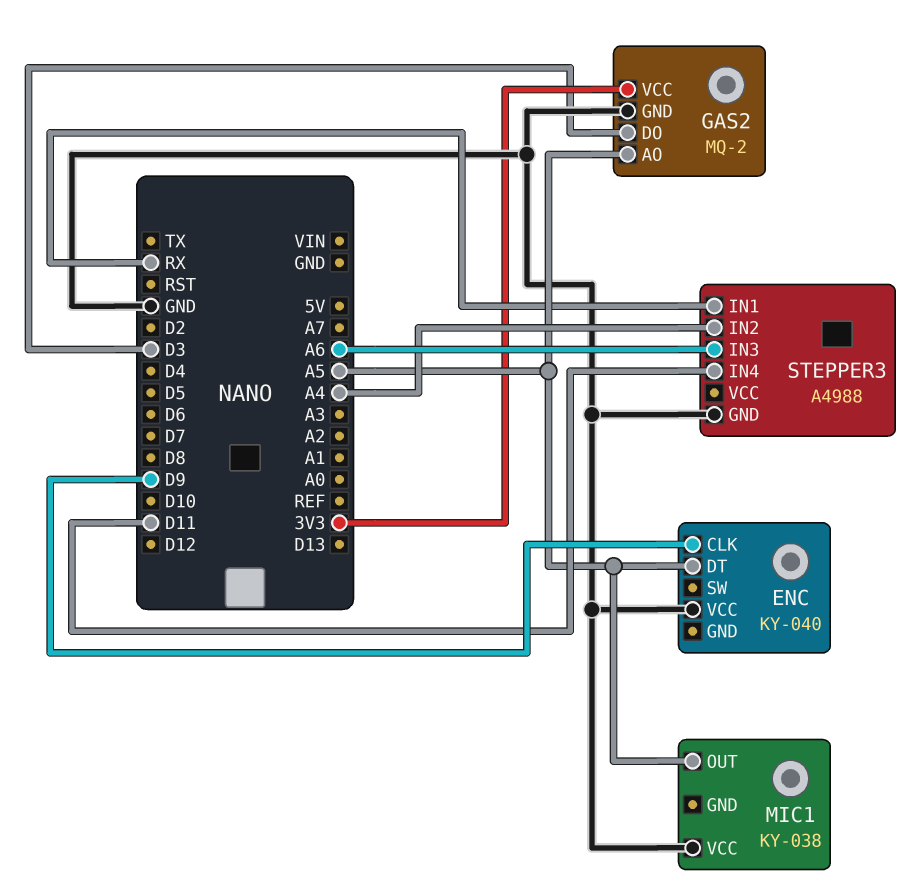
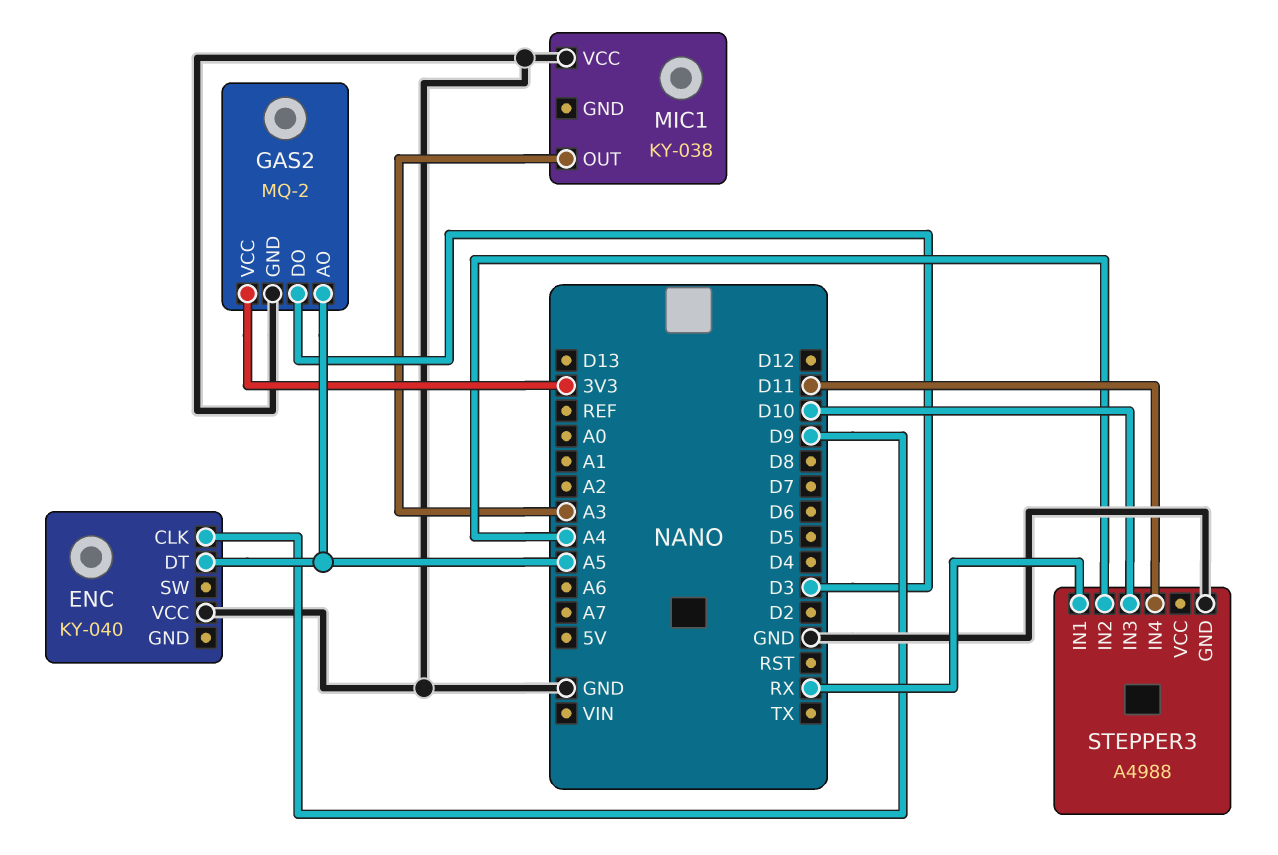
MIC1 pin OUT: A5 -> A3
STEPPER3 pin IN3: A6 -> D10

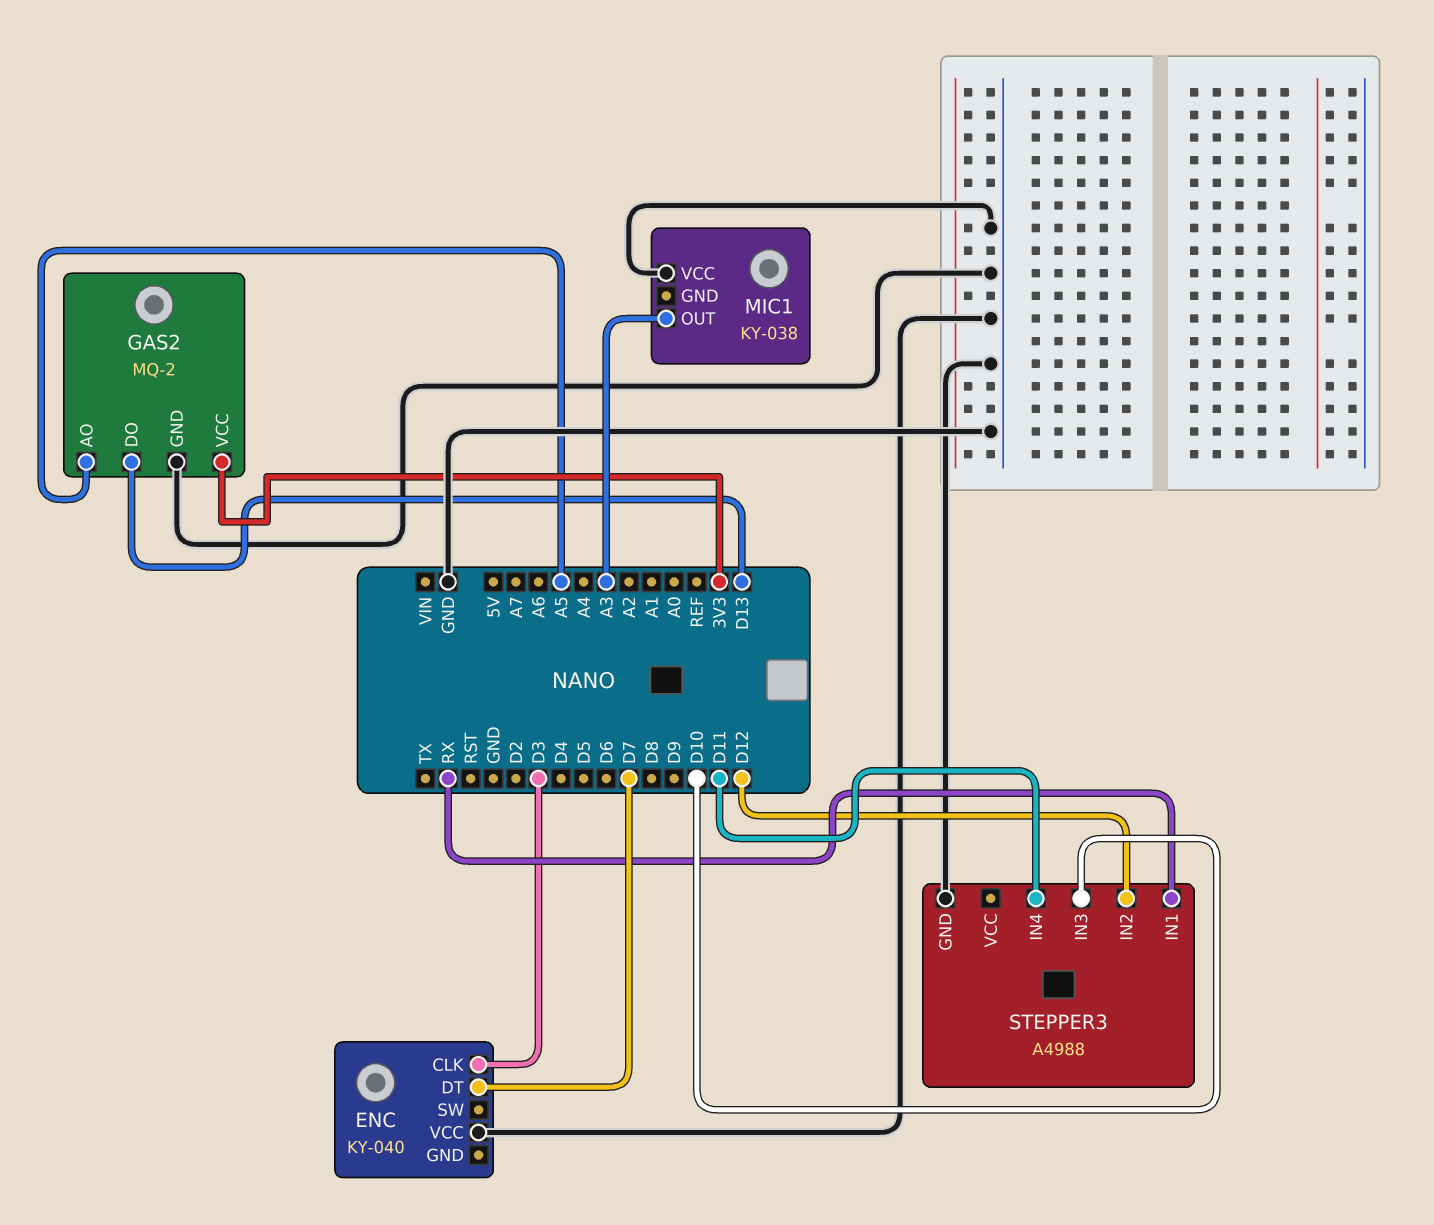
ENC pin CLK: D9 -> D3
ENC pin DT: A5 -> D7
GAS2 pin DO: D3 -> D13
STEPPER3 pin IN2: A4 -> D12

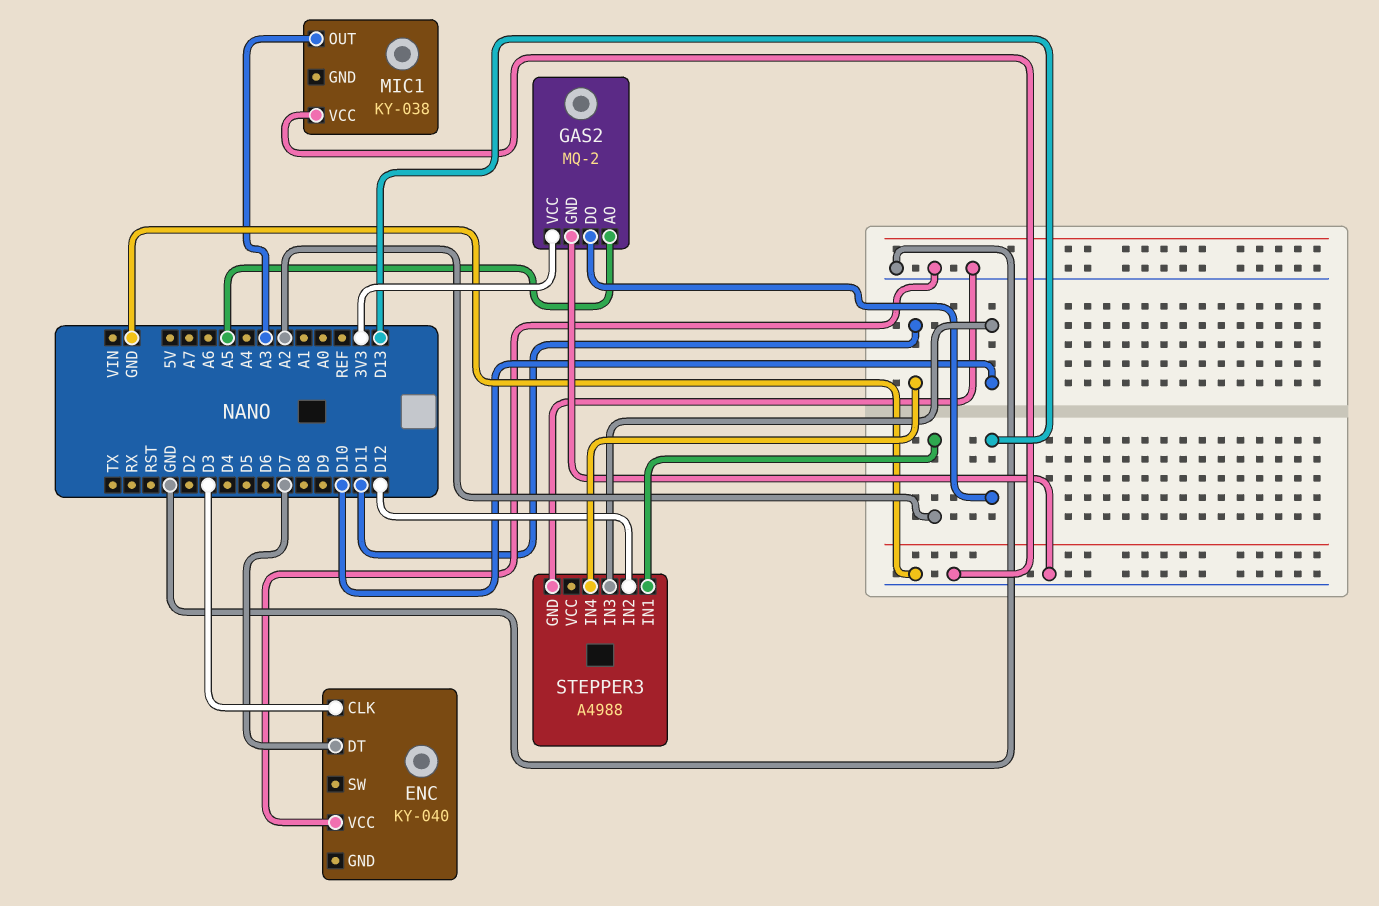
STEPPER3 pin IN1: RX -> A2

